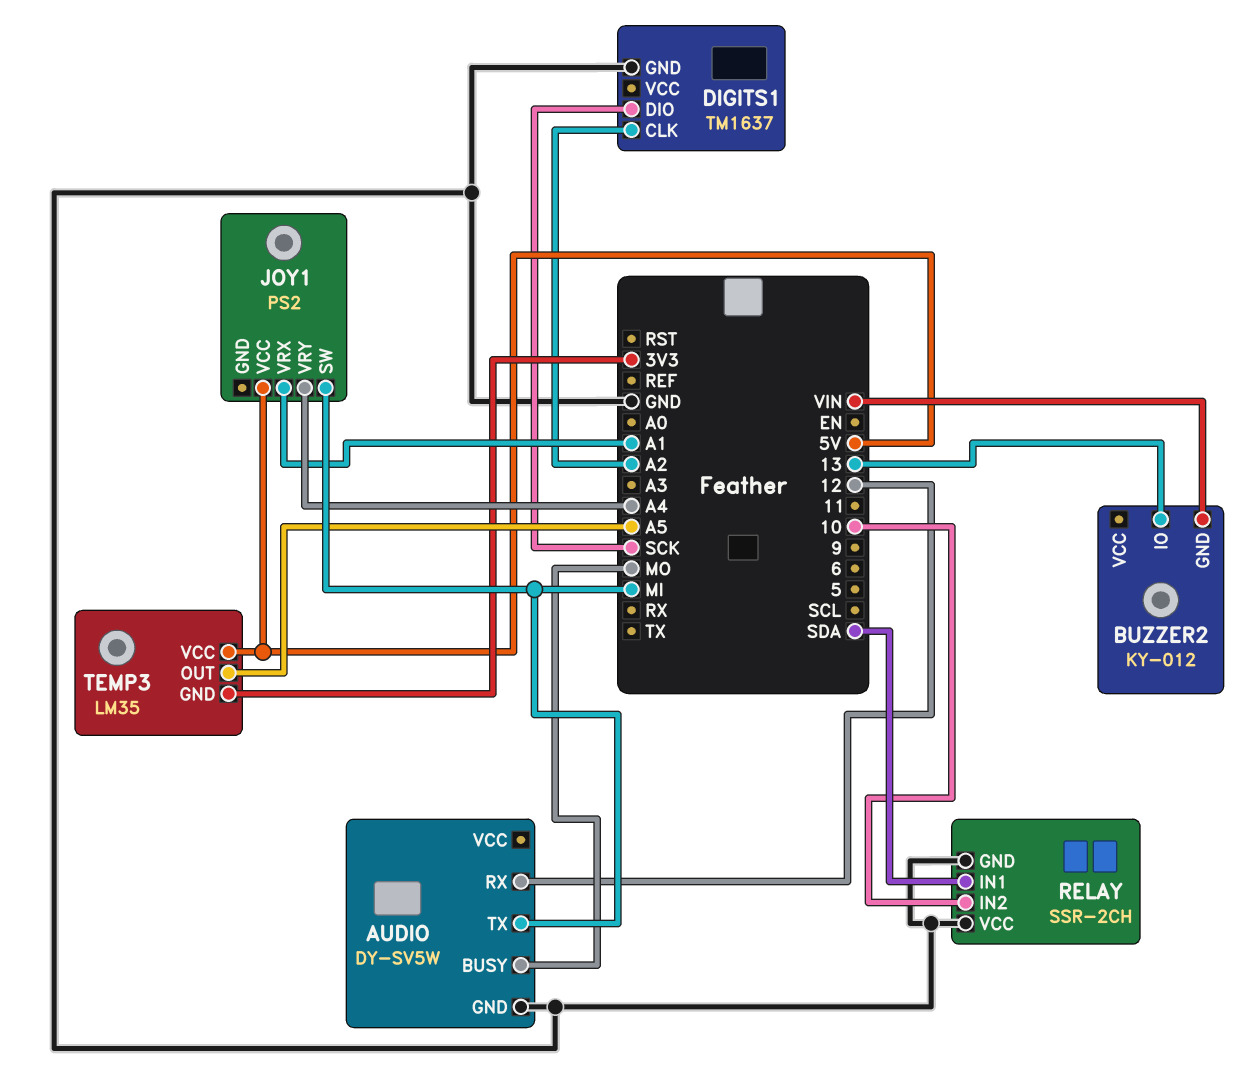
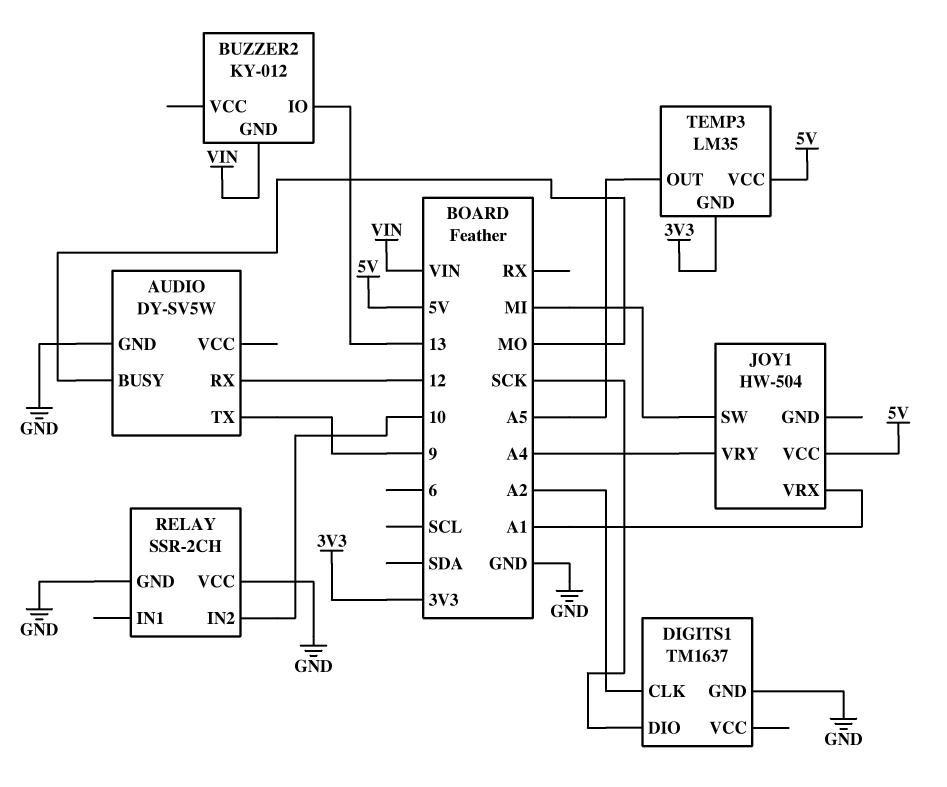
AUDIO pin TX: MI -> 9
JOY1: PS2 -> HW-504
RELAY pin IN1: SDA -> none

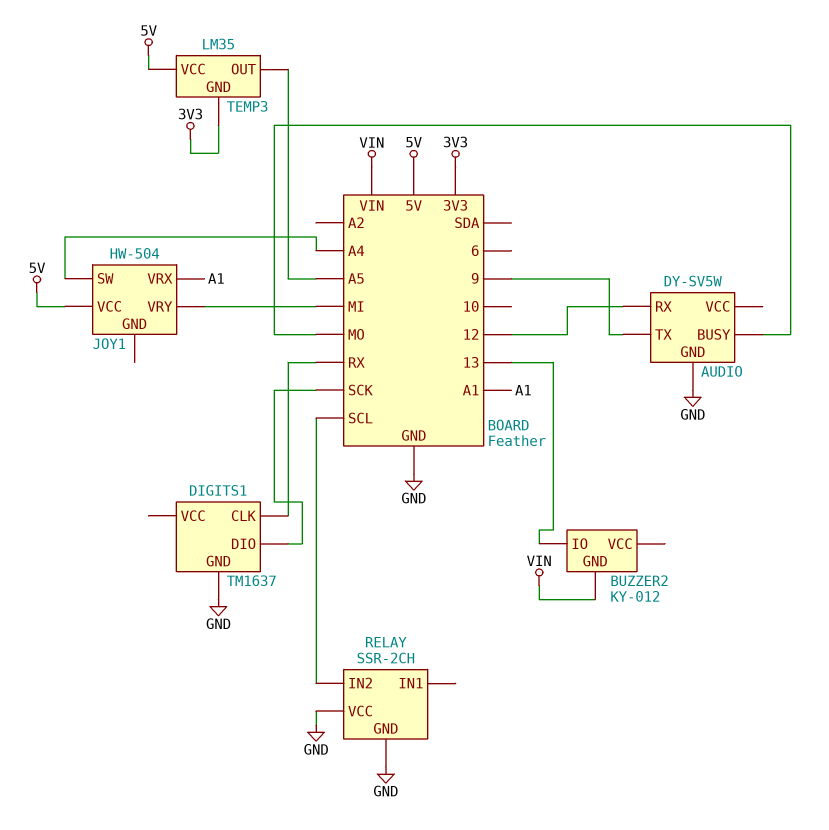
DIGITS1 pin CLK: A2 -> RX
JOY1 pin SW: MI -> A4
JOY1 pin VRY: A4 -> MI
RELAY pin IN2: 10 -> SCL

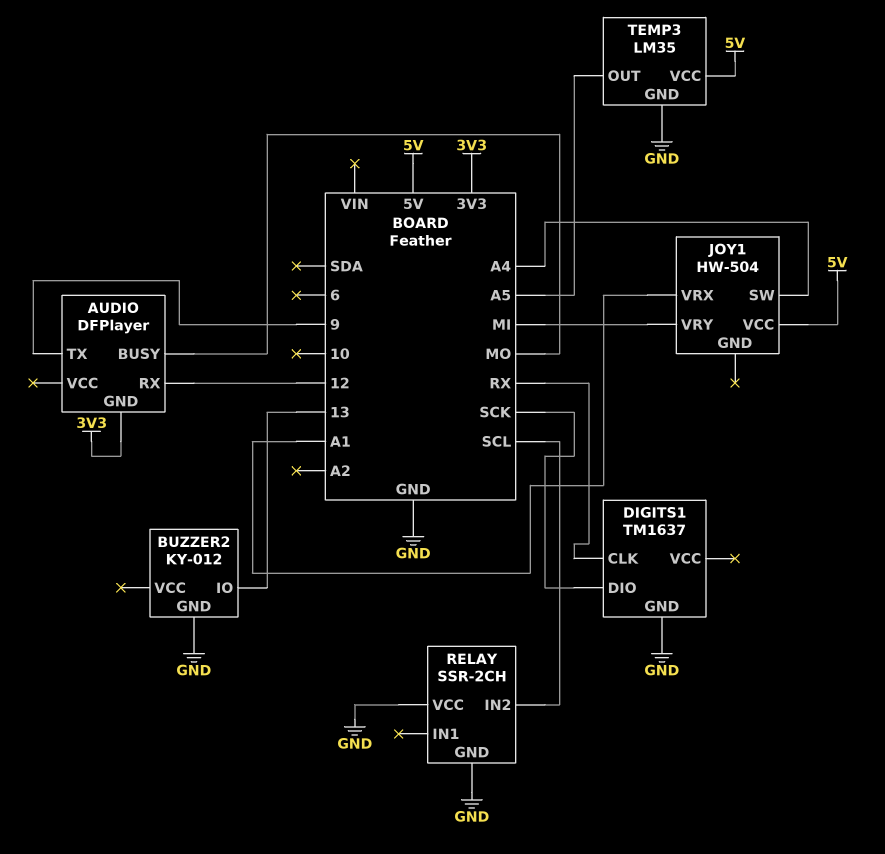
AUDIO: DY-SV5W -> DFPlayer
AUDIO pin GND: GND -> 3V3
BUZZER2 pin GND: VIN -> GND
TEMP3 pin GND: 3V3 -> GND

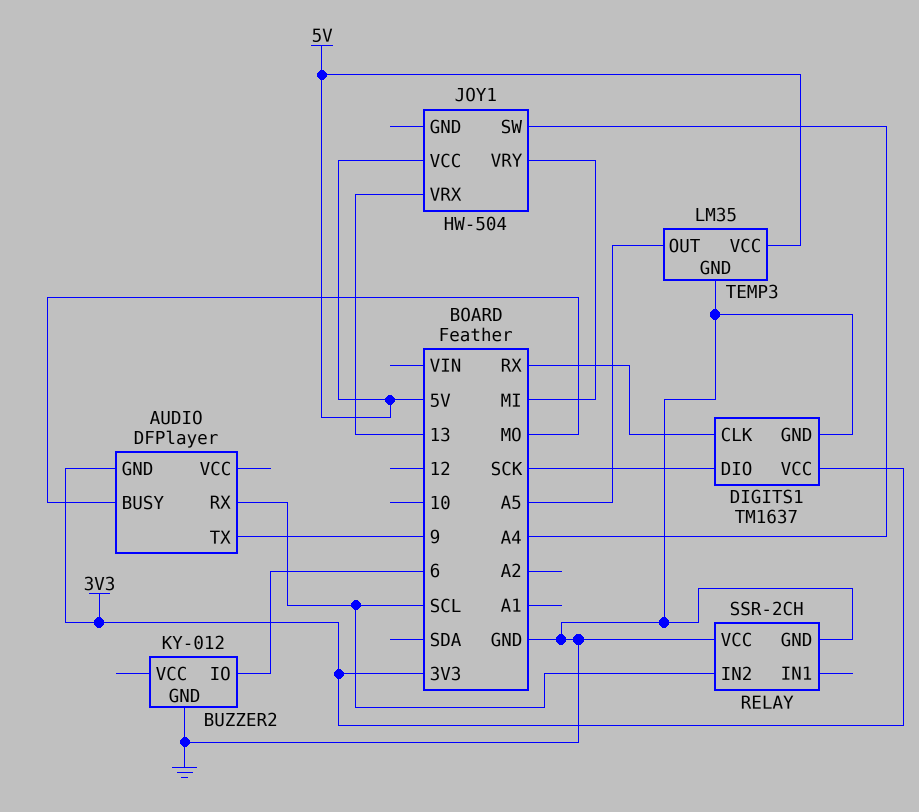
AUDIO pin RX: 12 -> SCL
BUZZER2 pin IO: 13 -> 6
DIGITS1 pin VCC: none -> 3V3
JOY1 pin VRX: A1 -> 13

